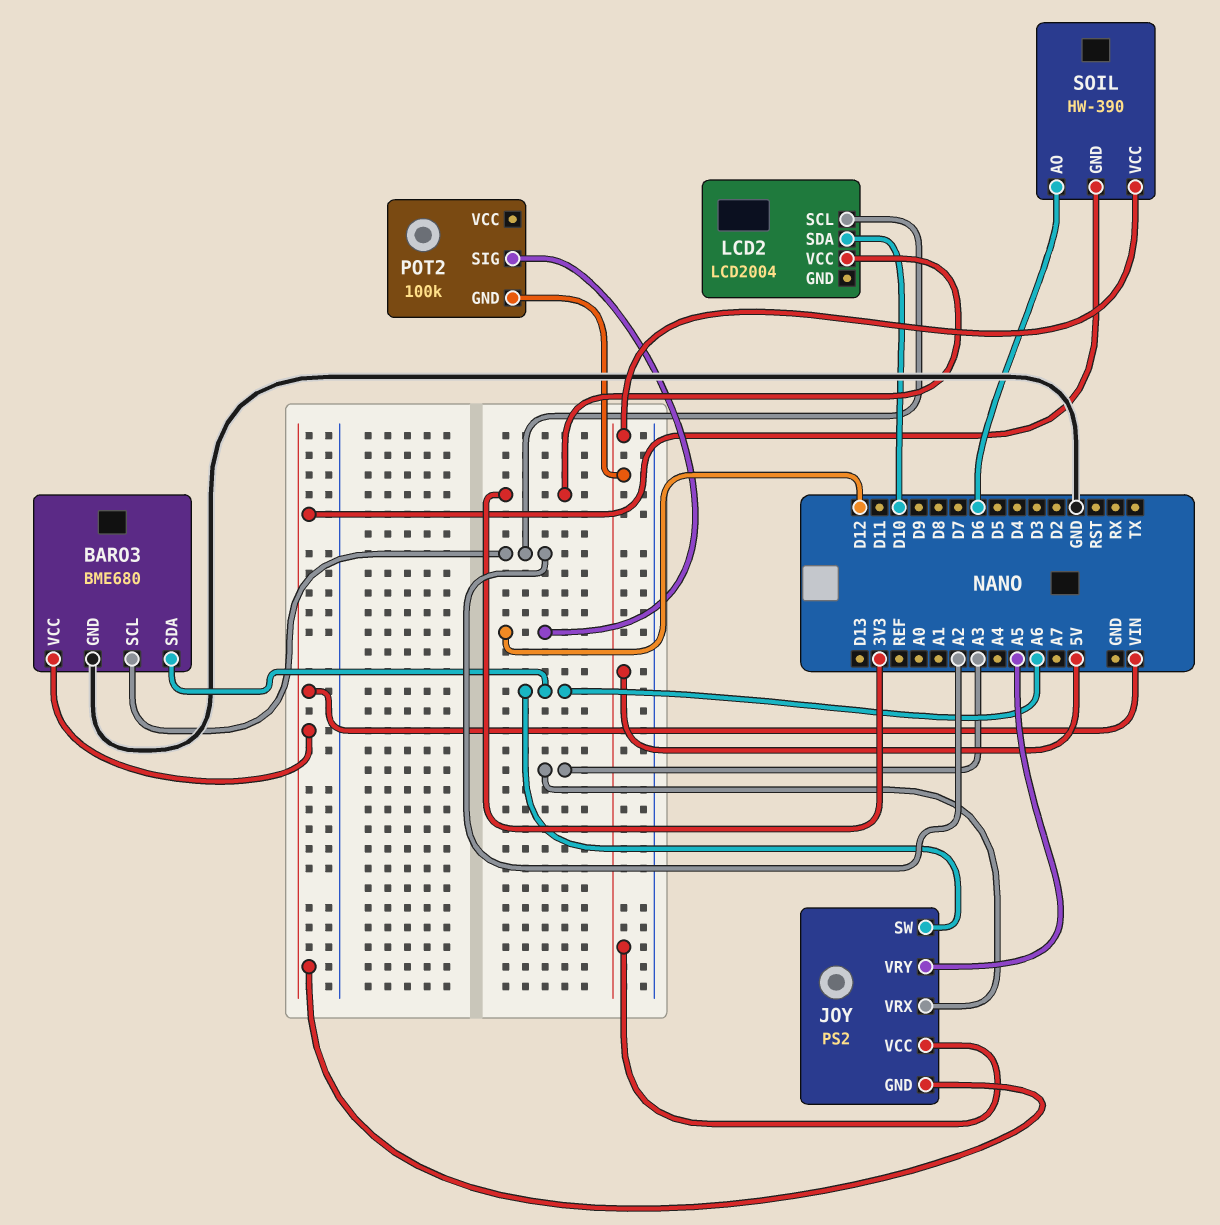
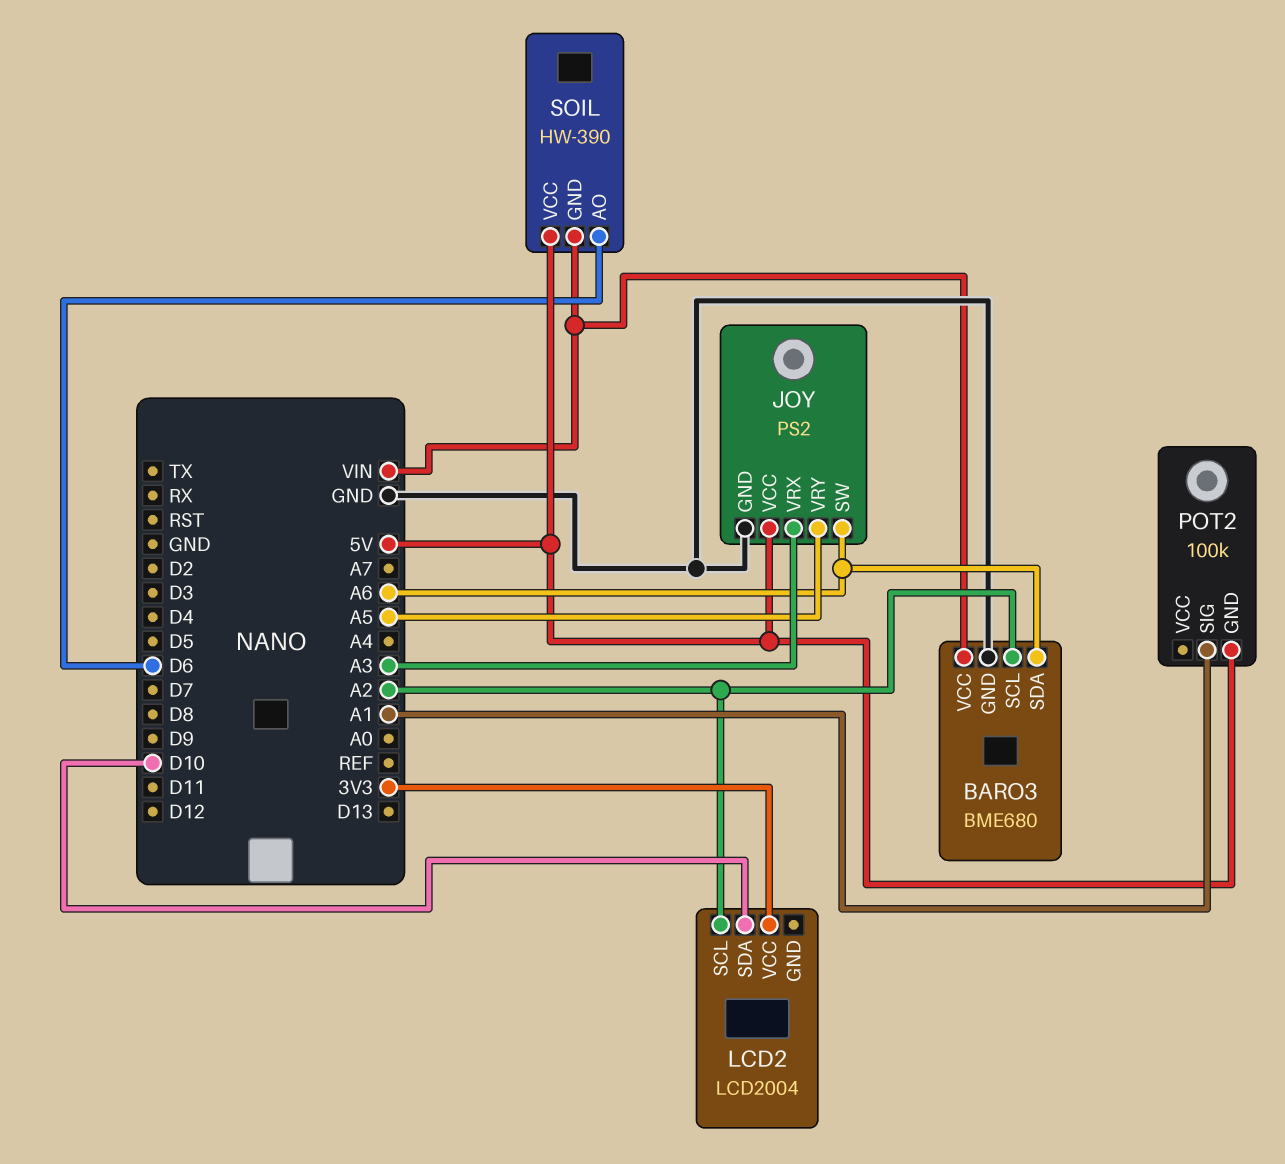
JOY pin GND: VIN -> GND
POT2 pin SIG: D12 -> A1

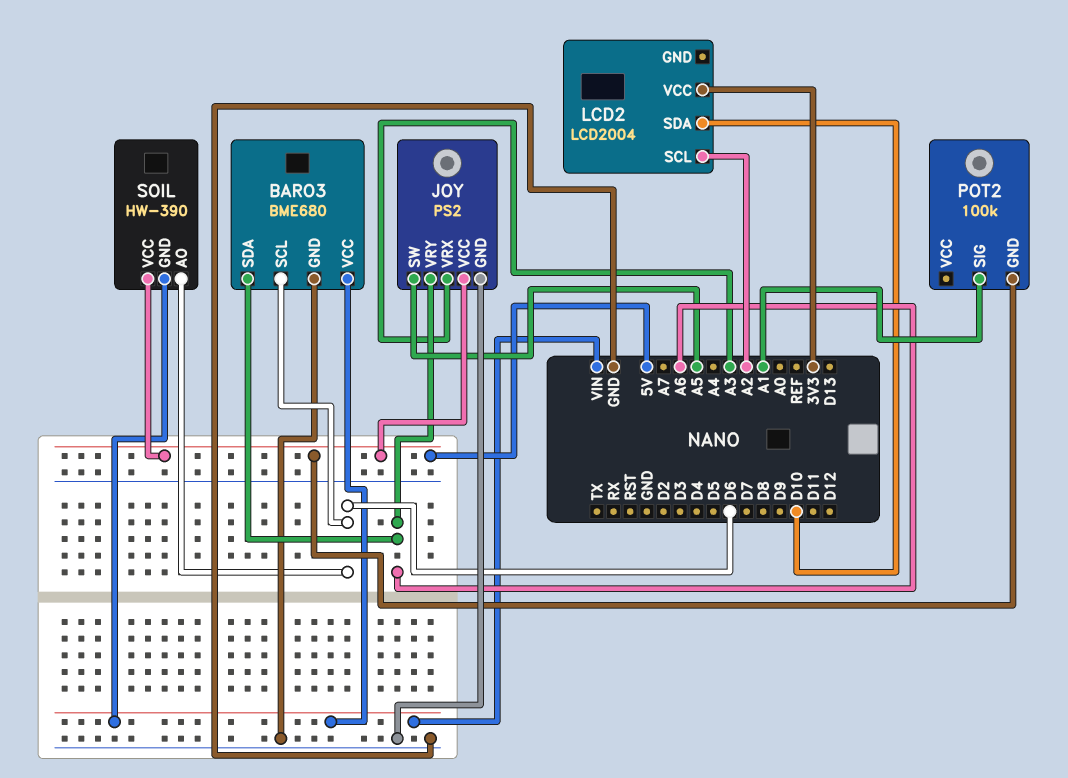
BARO3 pin SCL: A2 -> D6
JOY pin SW: A6 -> A5
JOY pin VRY: A5 -> A6

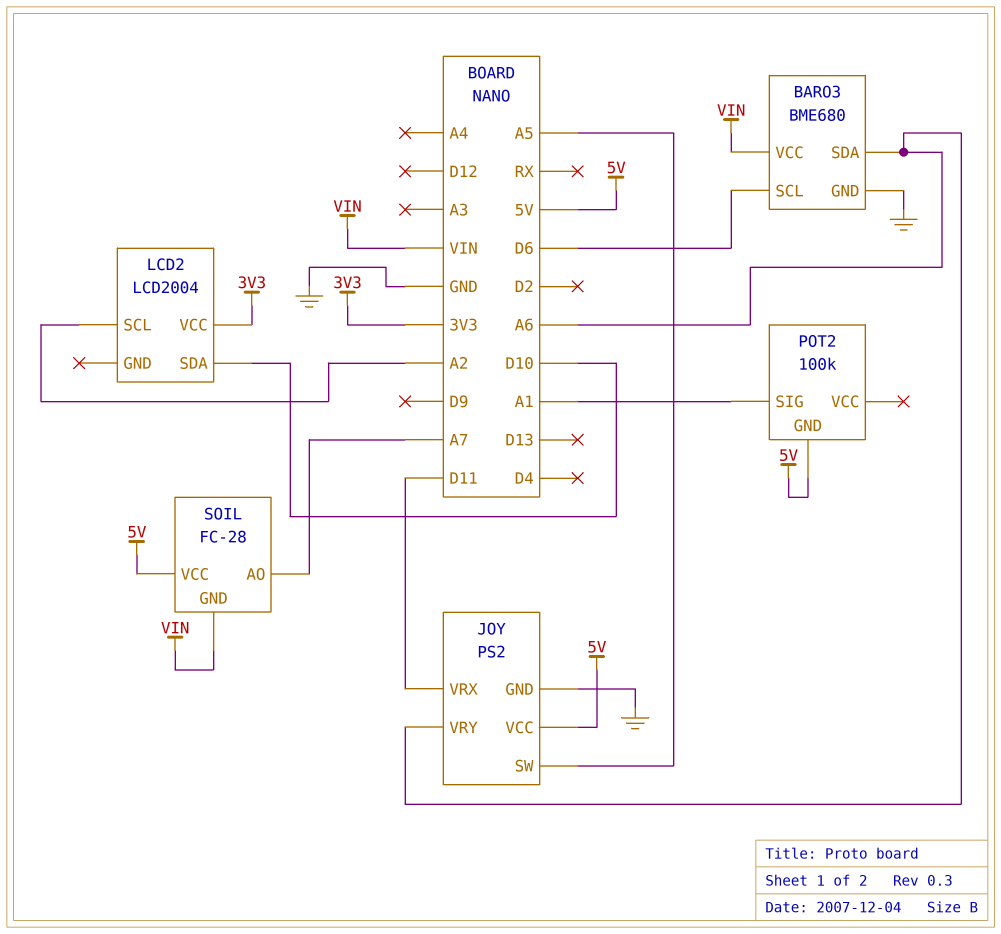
JOY pin VRX: A3 -> D11
SOIL: HW-390 -> FC-28
SOIL pin AO: D6 -> A7

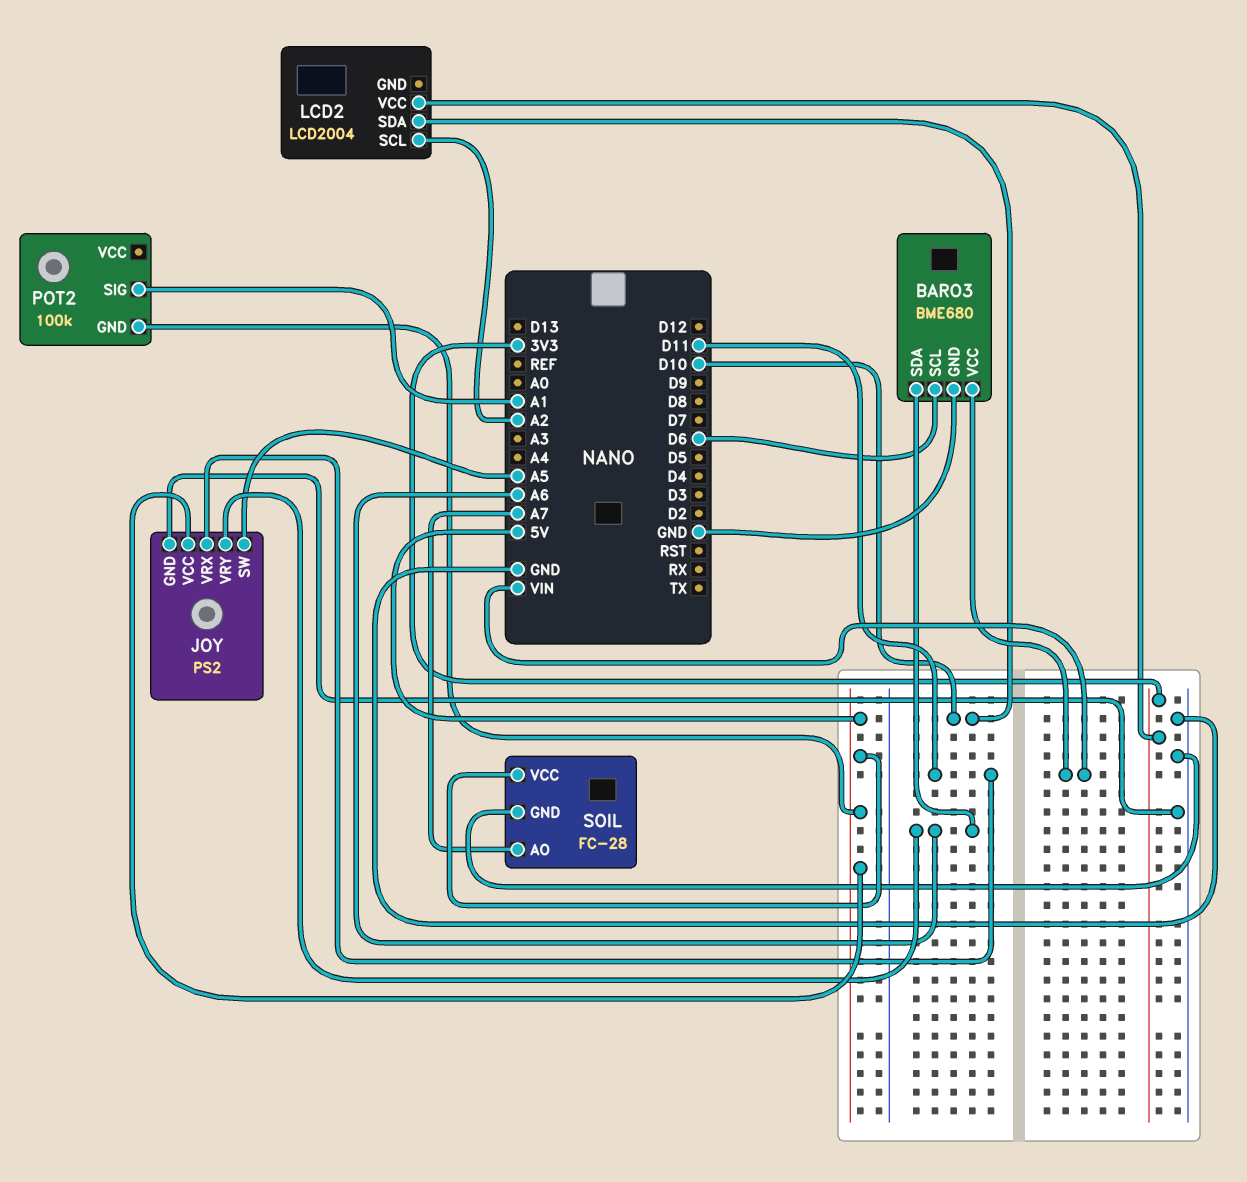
SOIL pin GND: VIN -> GND

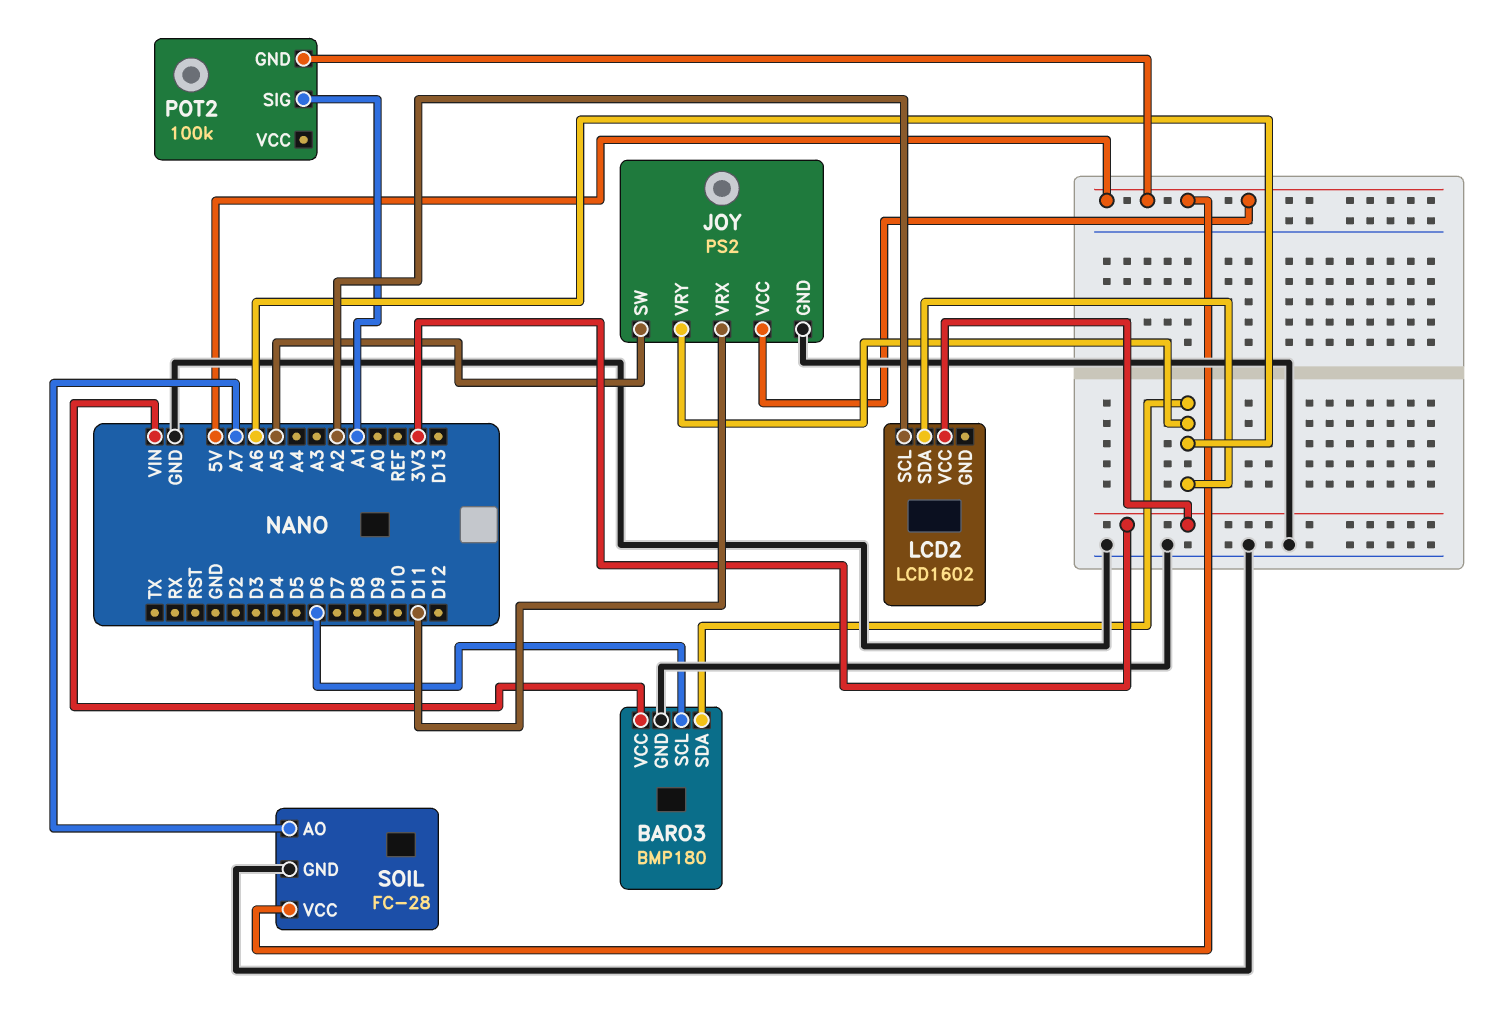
BARO3: BME680 -> BMP180
LCD2: LCD2004 -> LCD1602
LCD2 pin SDA: D10 -> A6

